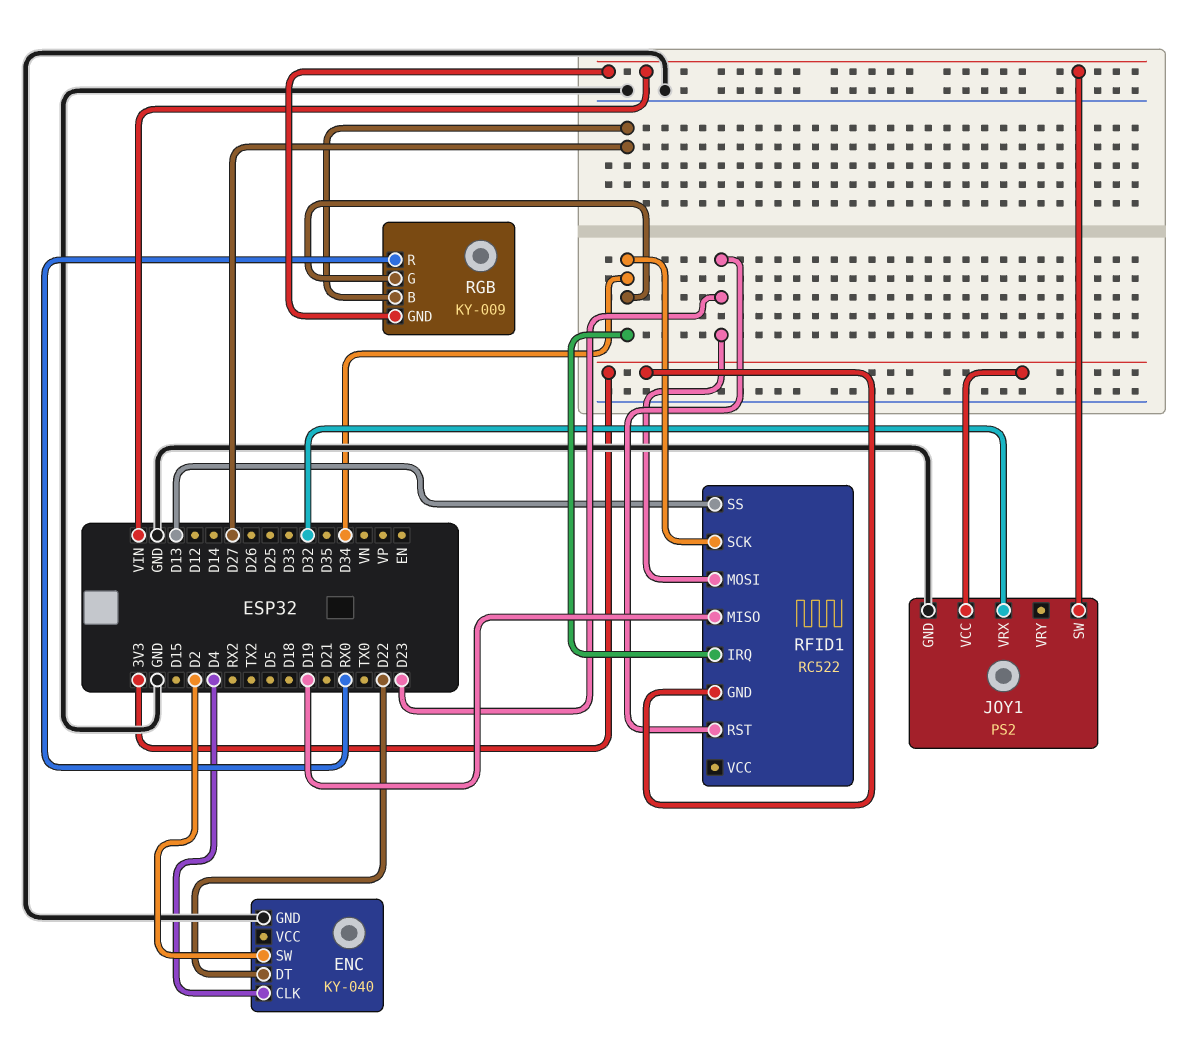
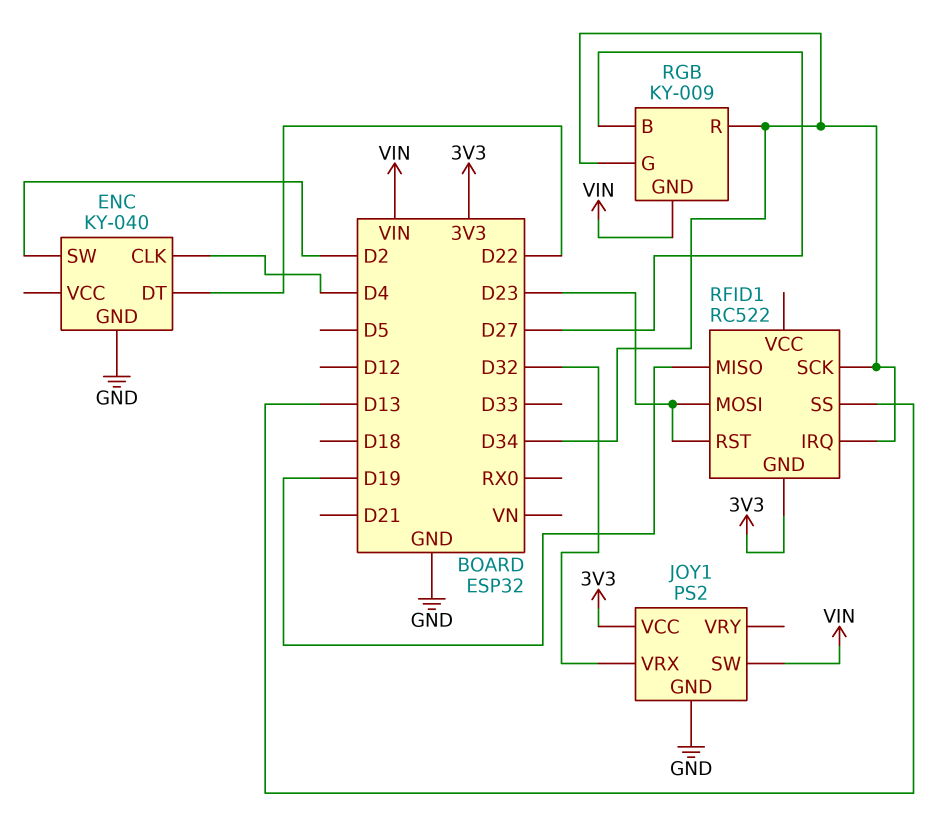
RGB pin R: RX0 -> D34

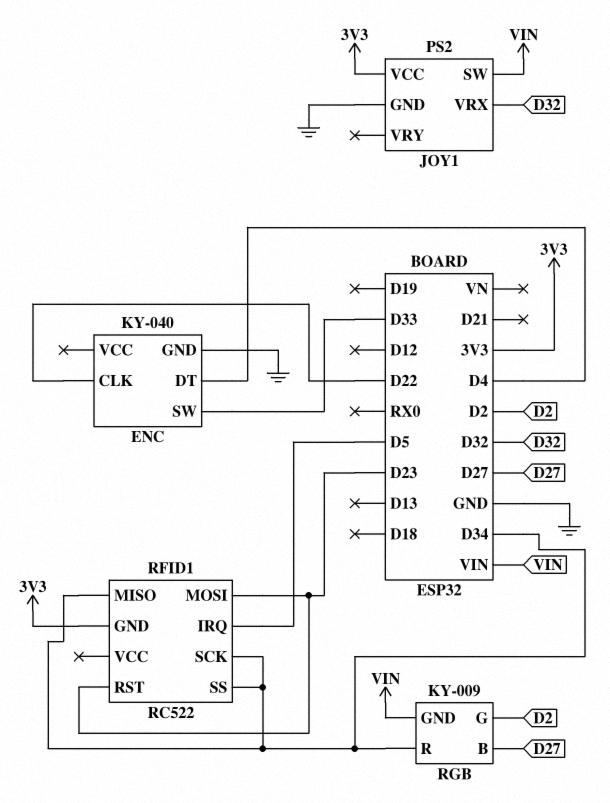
ENC pin CLK: D4 -> D22
ENC pin DT: D22 -> D4
ENC pin SW: D2 -> D33
RFID1 pin IRQ: D34 -> D5
RFID1 pin MISO: D19 -> D34
RFID1 pin SS: D13 -> D34
RGB pin G: D34 -> D2

